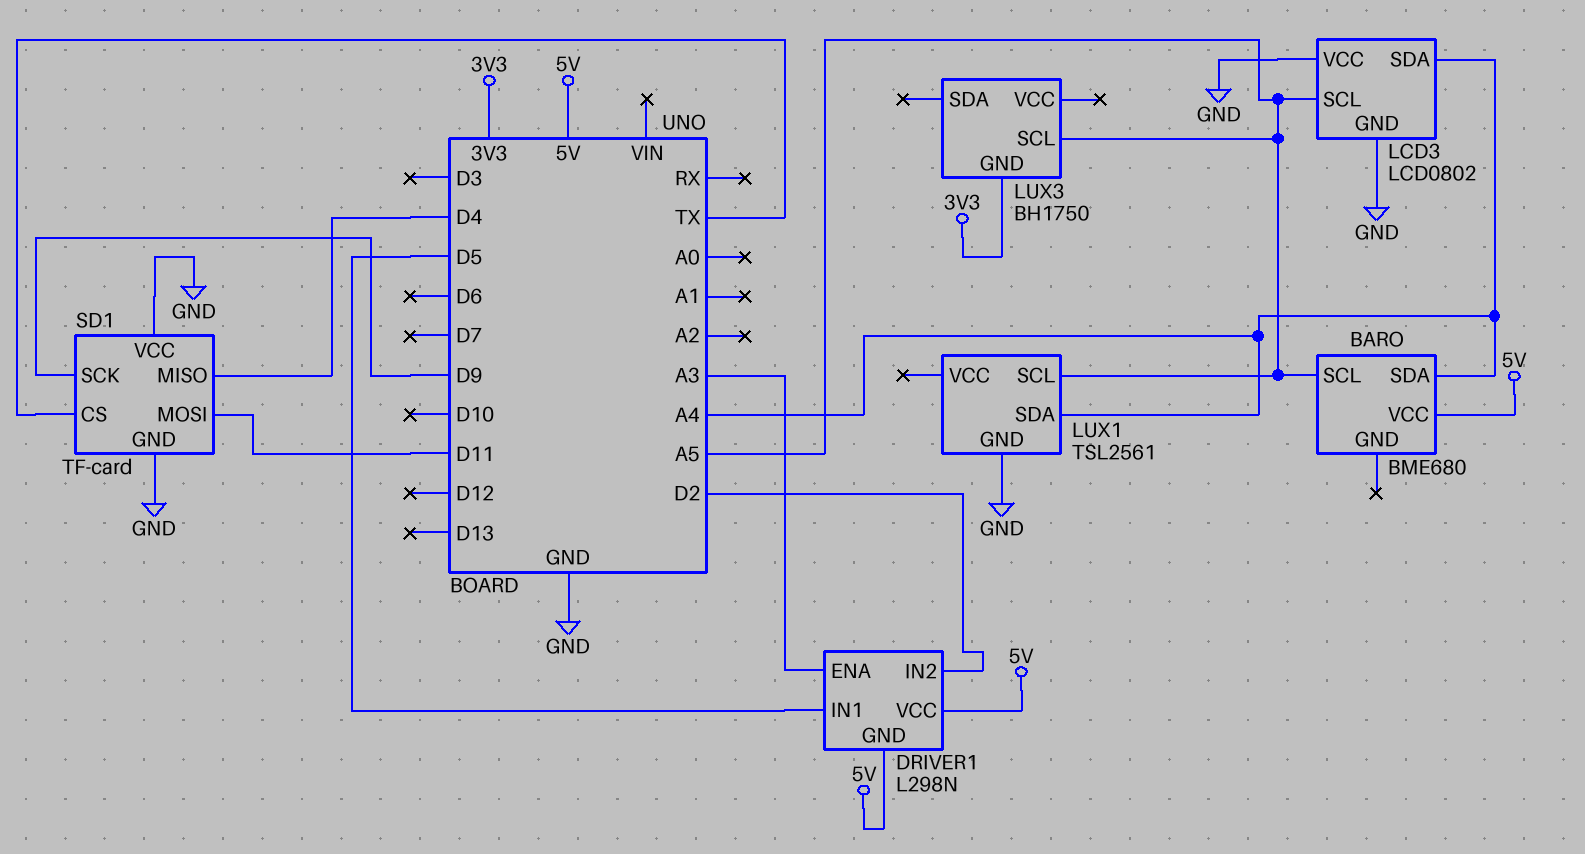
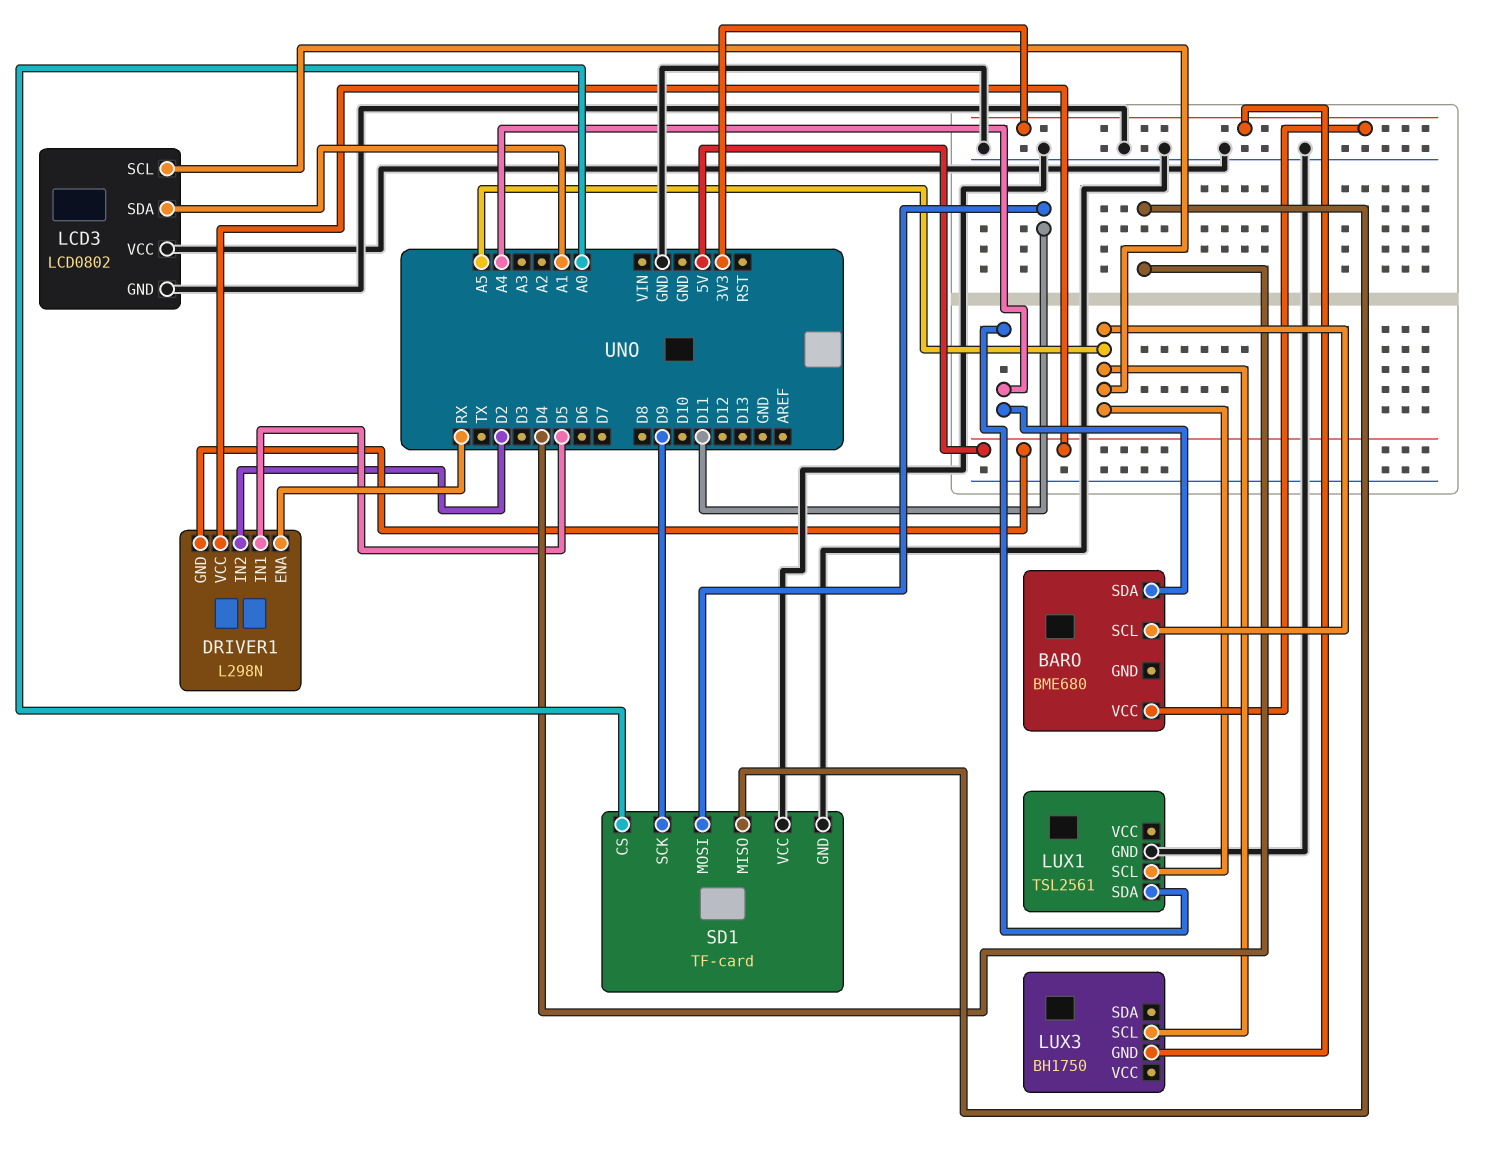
BARO pin VCC: 5V -> 3V3
DRIVER1 pin ENA: A3 -> RX
LCD3 pin SDA: A4 -> A1
SD1 pin CS: TX -> A0

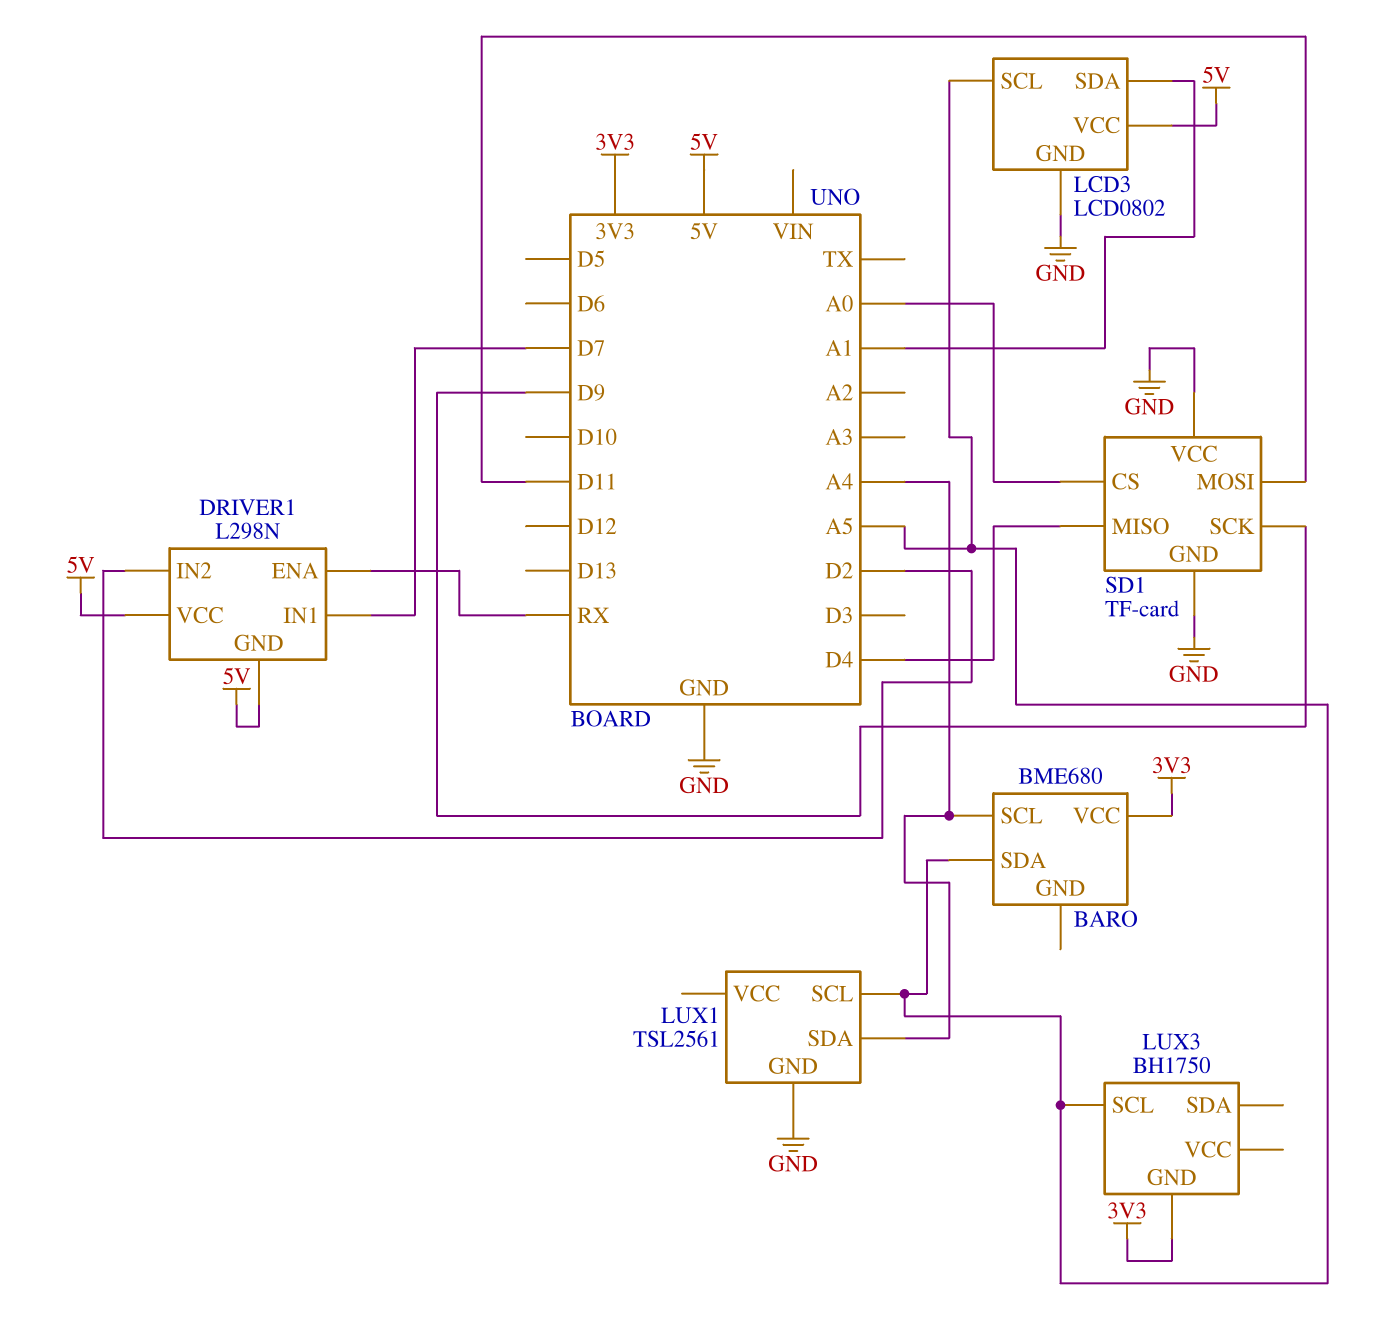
BARO pin SCL: A5 -> A4
BARO pin SDA: A4 -> A5
DRIVER1 pin IN1: D5 -> D7
LCD3 pin VCC: GND -> 5V

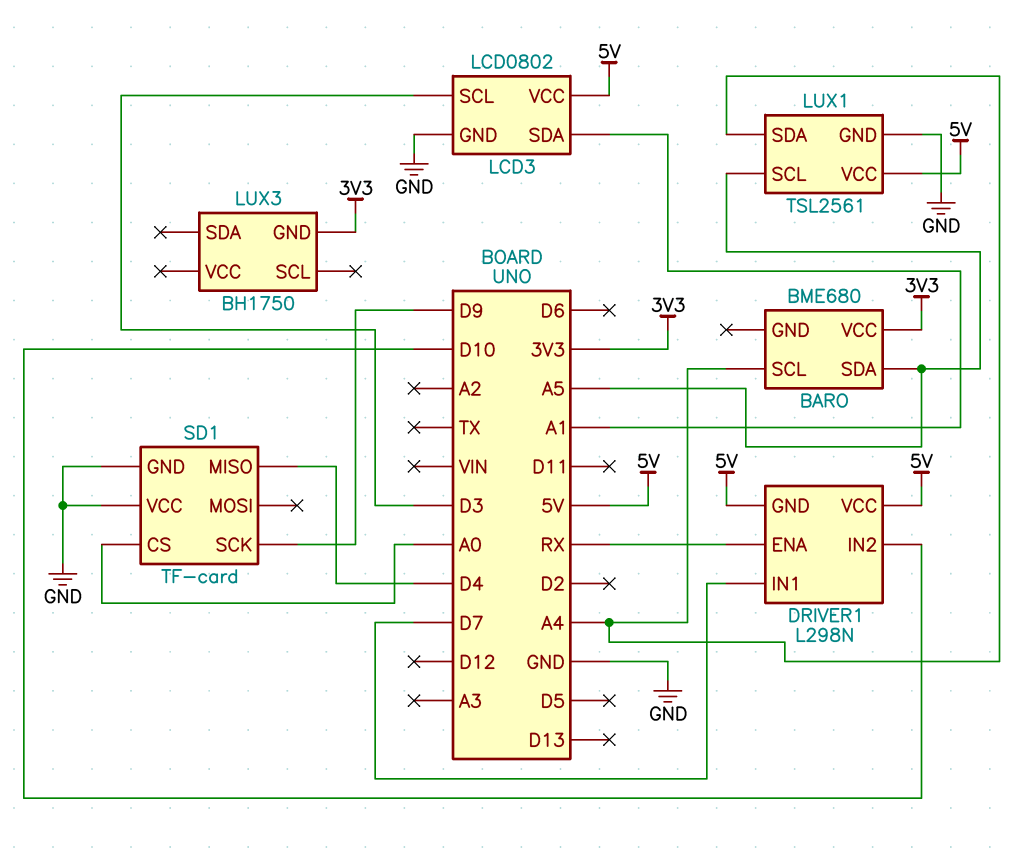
DRIVER1 pin IN2: D2 -> D10
LCD3 pin SCL: A5 -> D3
LUX1 pin VCC: none -> 5V
LUX3 pin SCL: A5 -> none
SD1 pin MOSI: D11 -> none

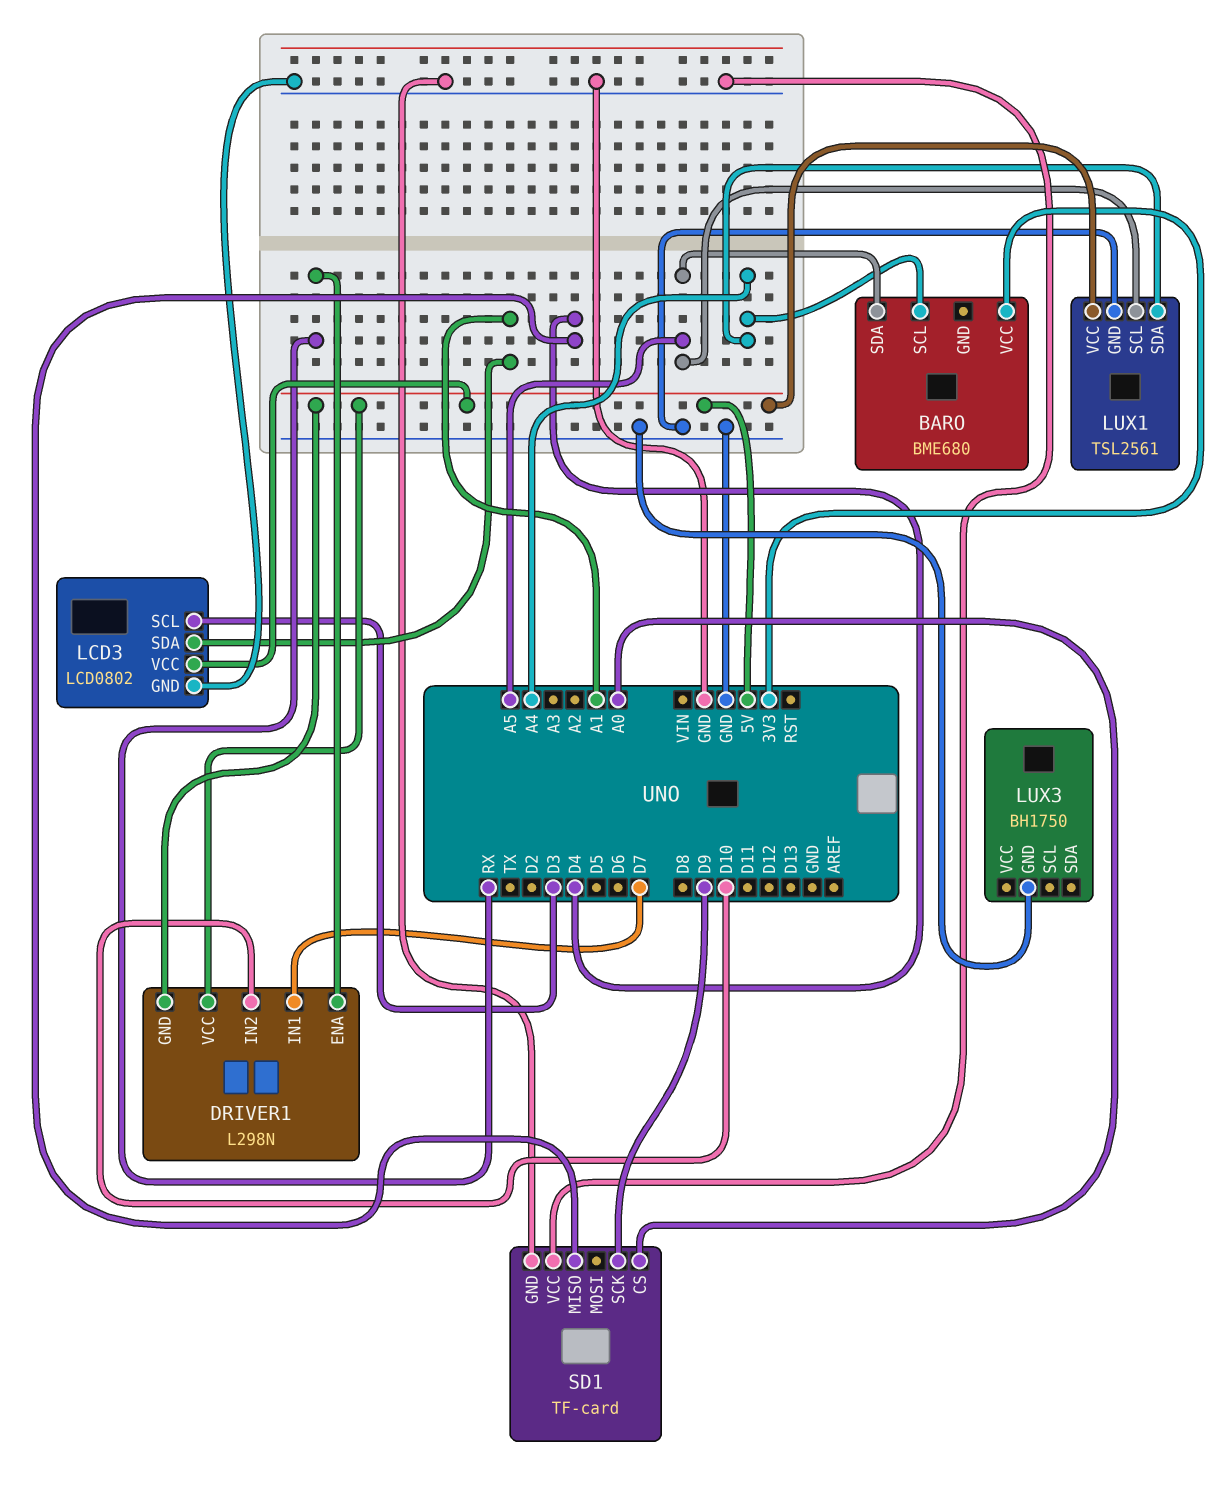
LUX3 pin GND: 3V3 -> GND

